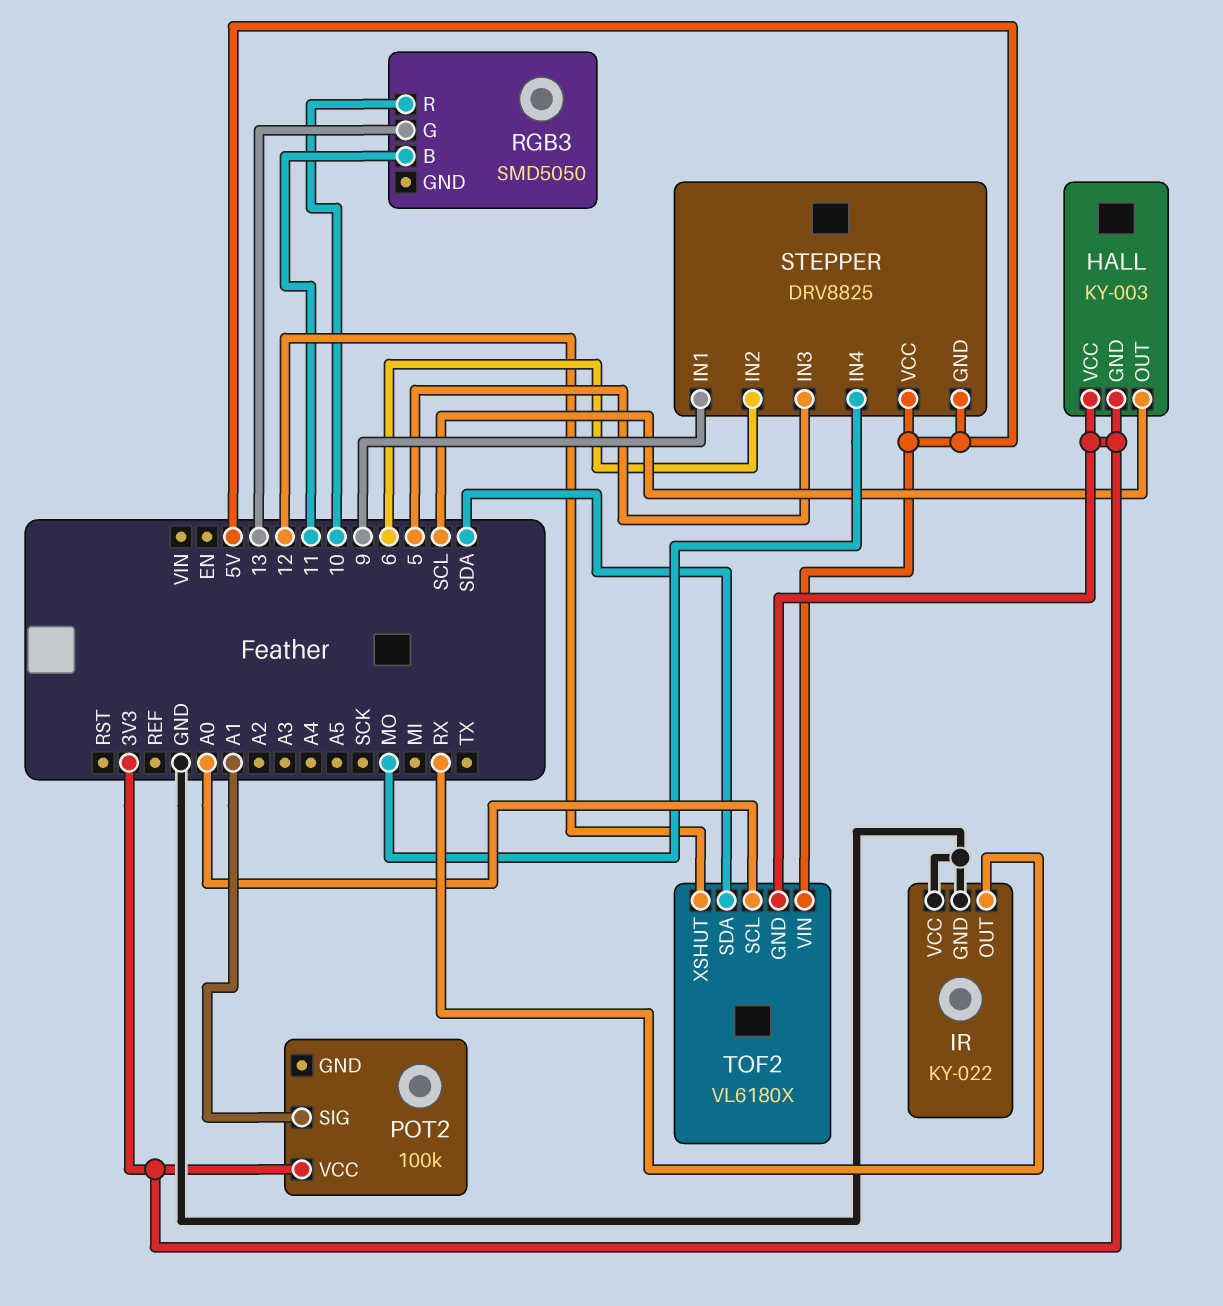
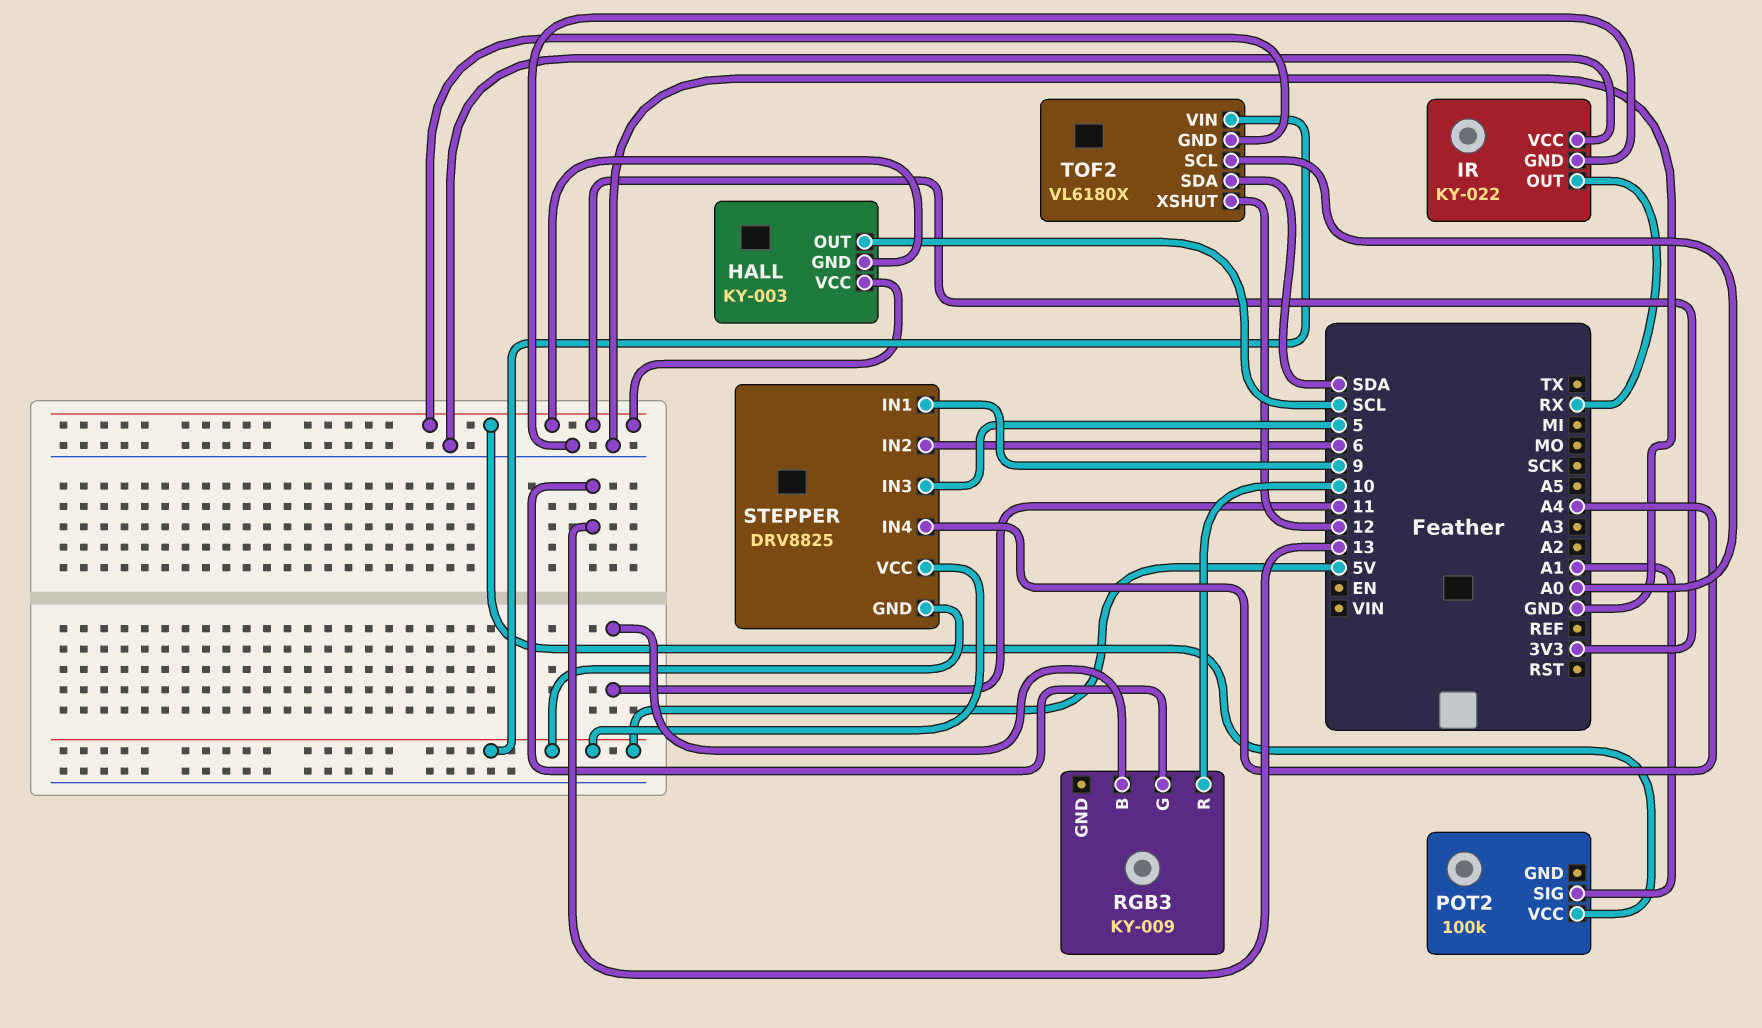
RGB3: SMD5050 -> KY-009
STEPPER pin IN4: MO -> A4

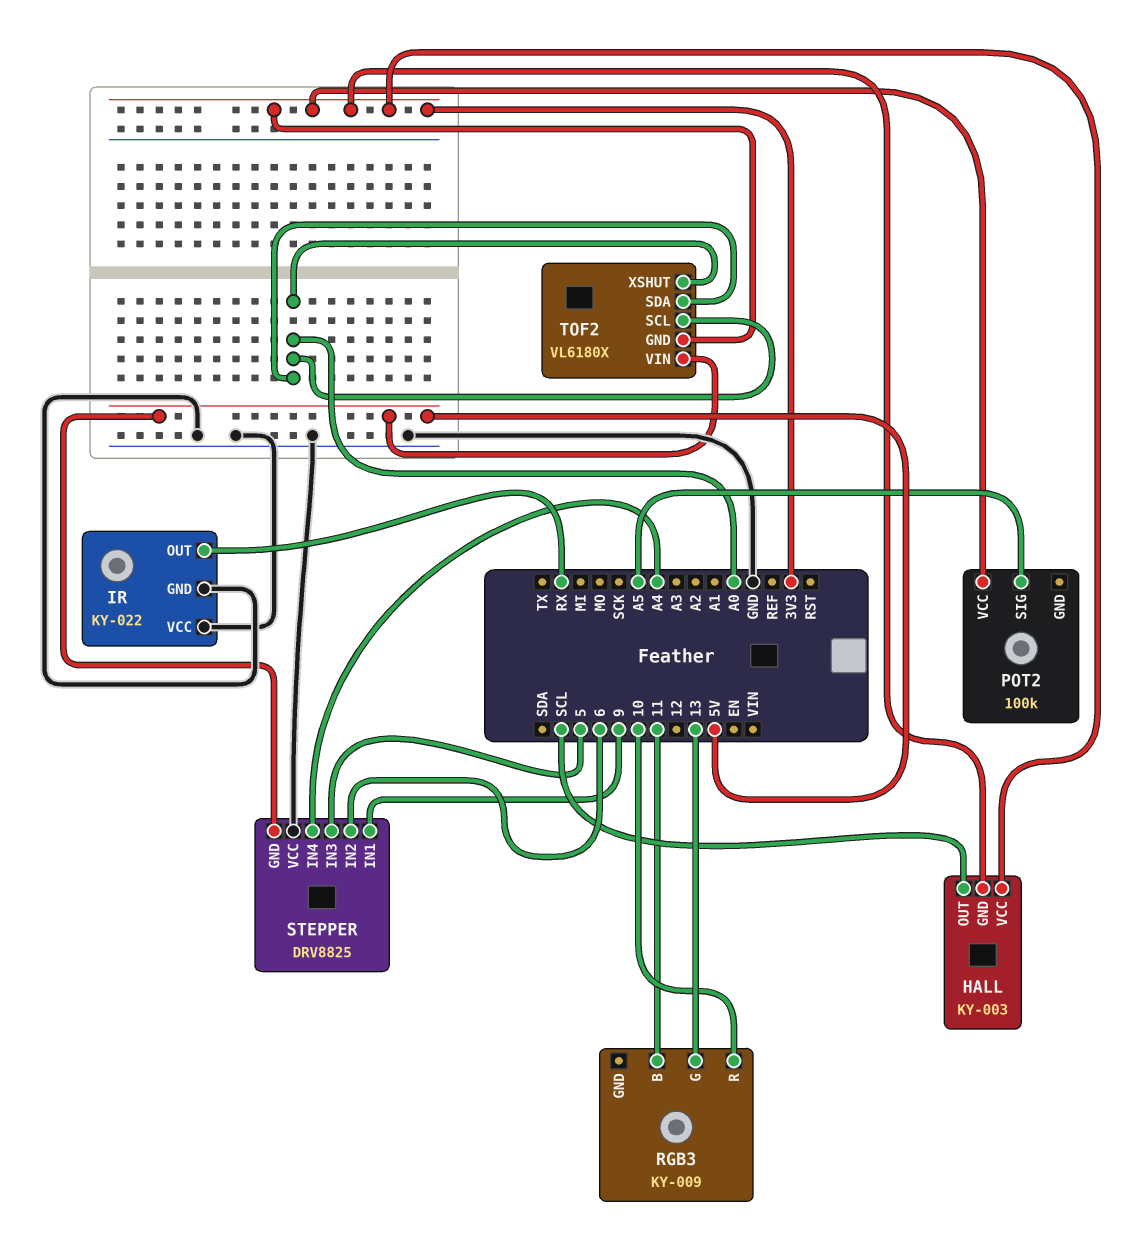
POT2 pin SIG: A1 -> A5
STEPPER pin VCC: 5V -> GND
TOF2 pin SDA: SDA -> A0
TOF2 pin XSHUT: 12 -> A0

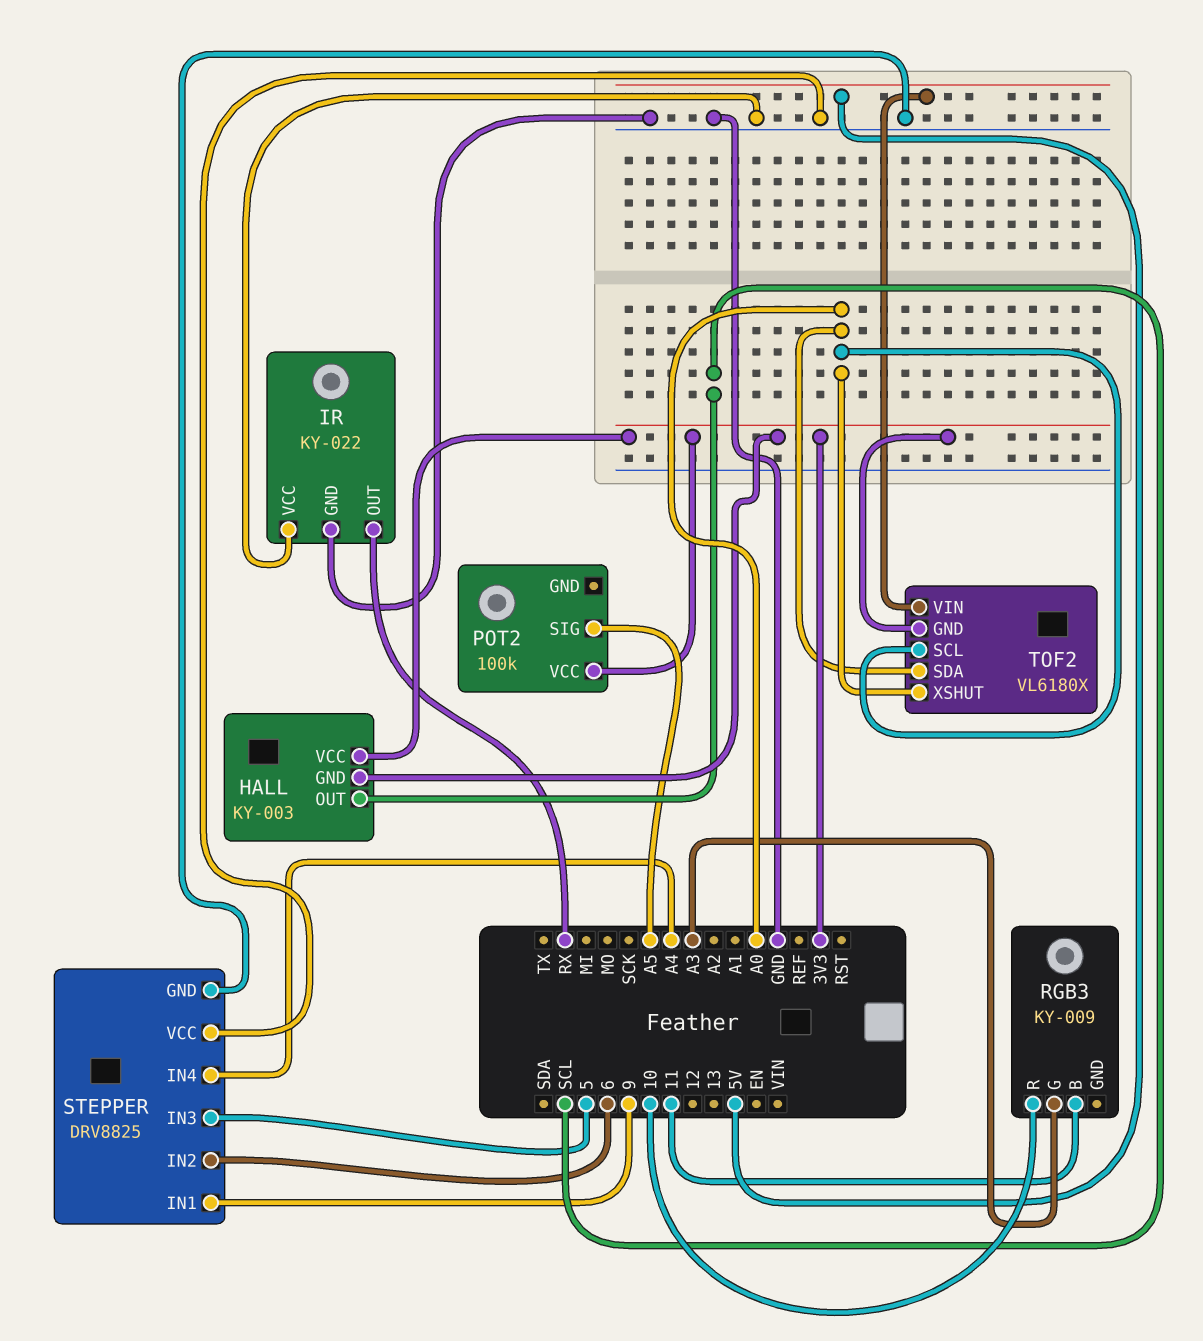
RGB3 pin G: 13 -> A3
STEPPER pin GND: 5V -> GND

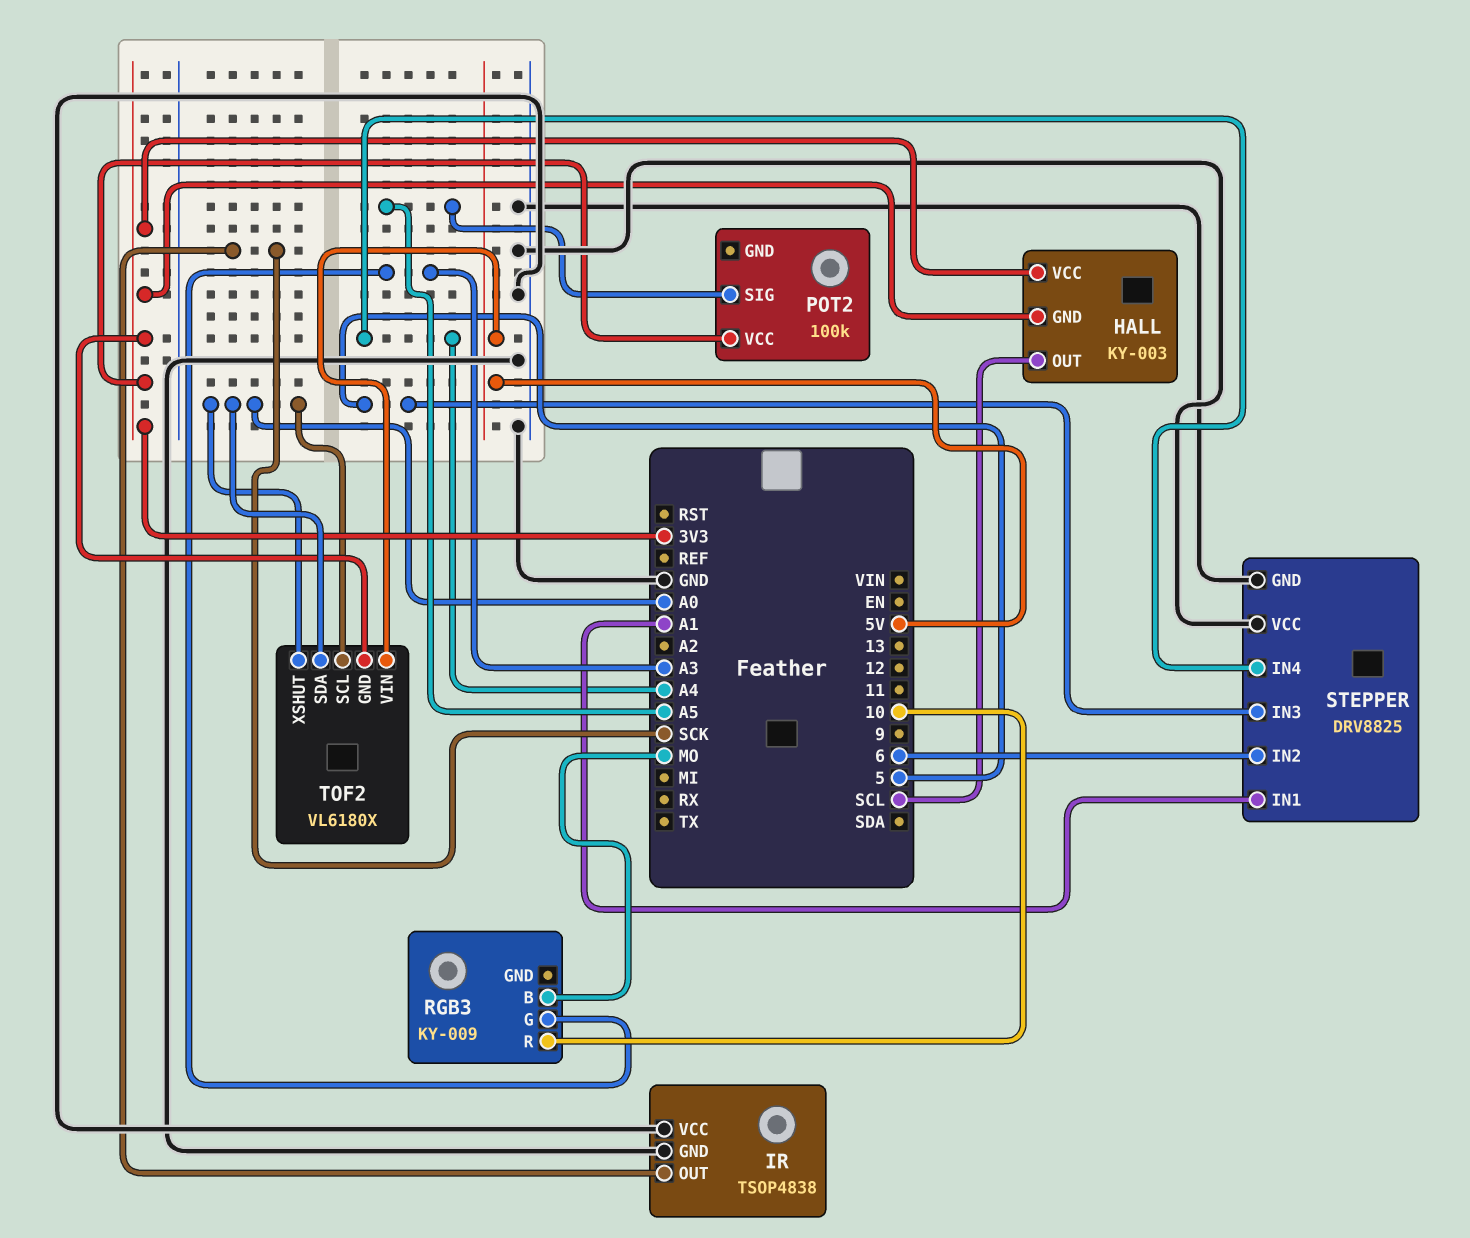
IR: KY-022 -> TSOP4838
IR pin OUT: RX -> SCK
RGB3 pin B: 11 -> MO
STEPPER pin IN1: 9 -> A1

